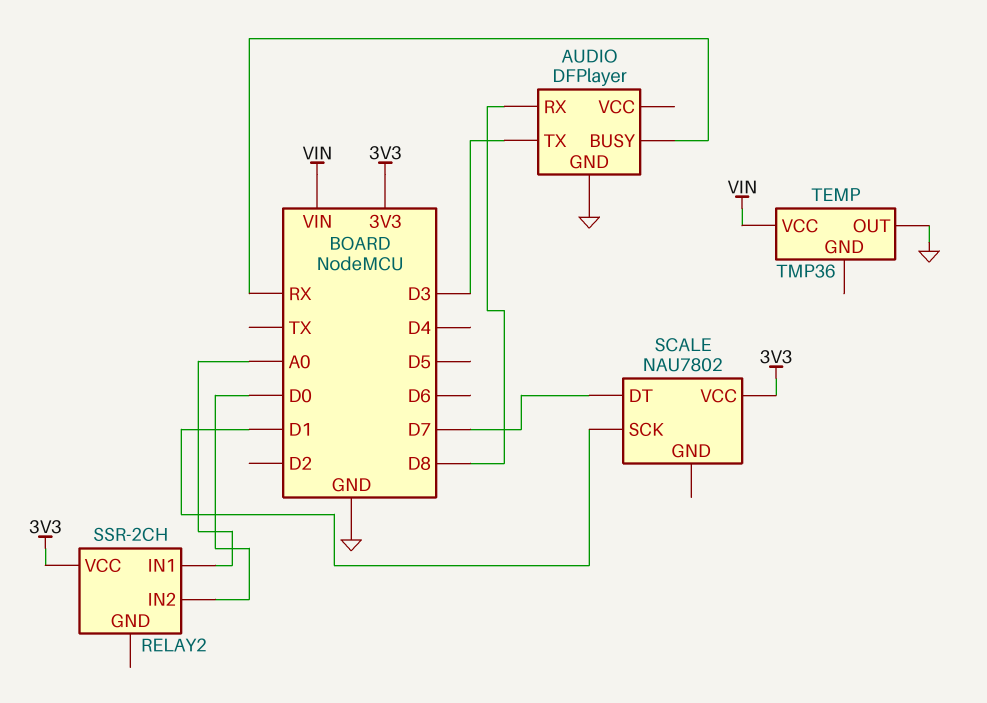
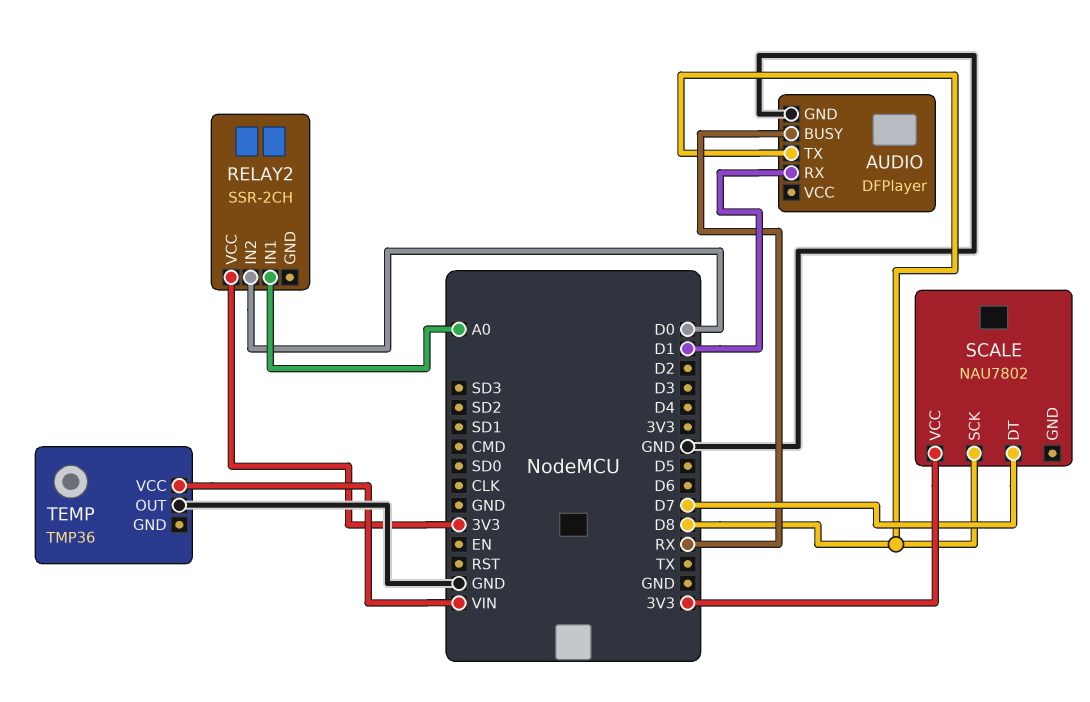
AUDIO pin RX: D8 -> D1
AUDIO pin TX: D3 -> D8
SCALE pin SCK: D1 -> D8

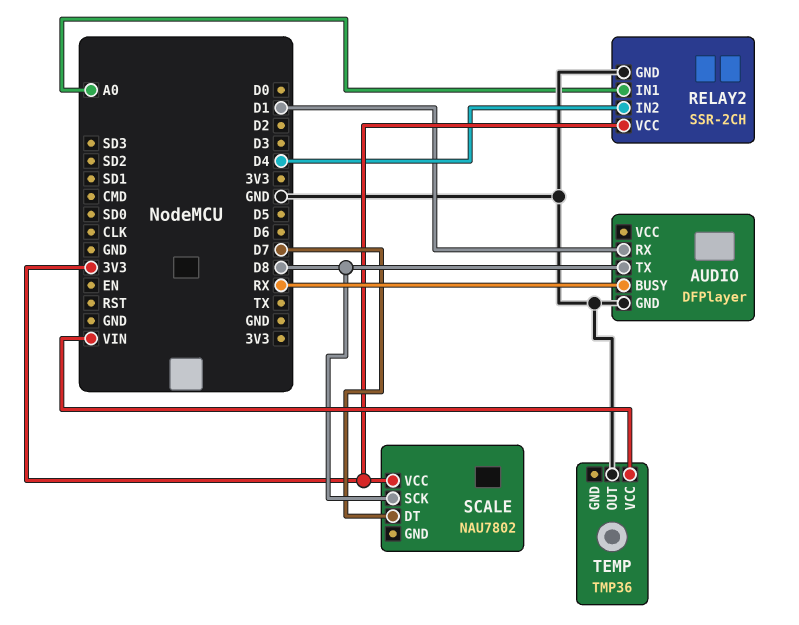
RELAY2 pin GND: none -> GND
RELAY2 pin IN2: D0 -> D4

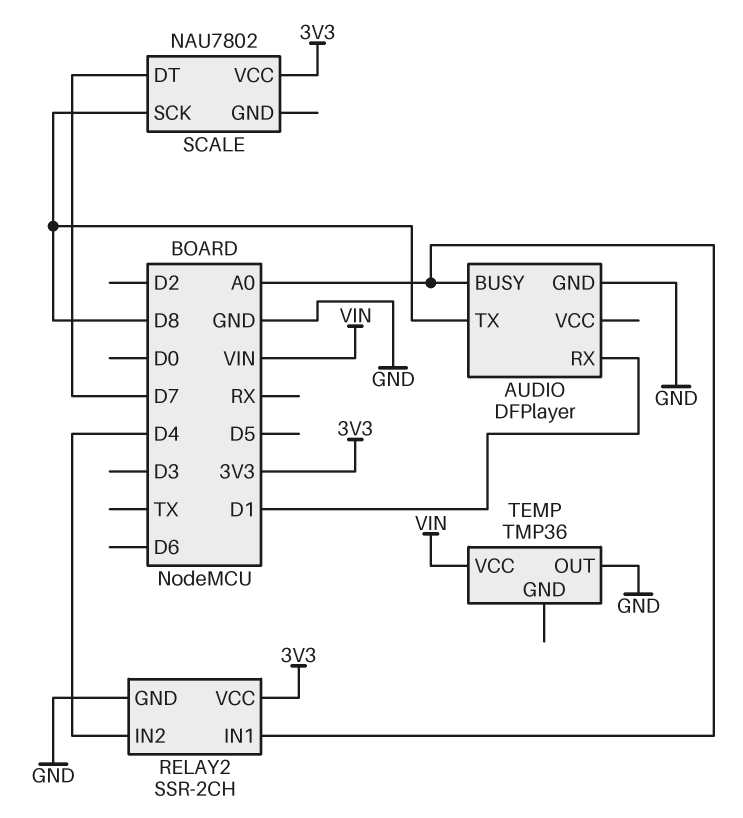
AUDIO pin BUSY: RX -> A0

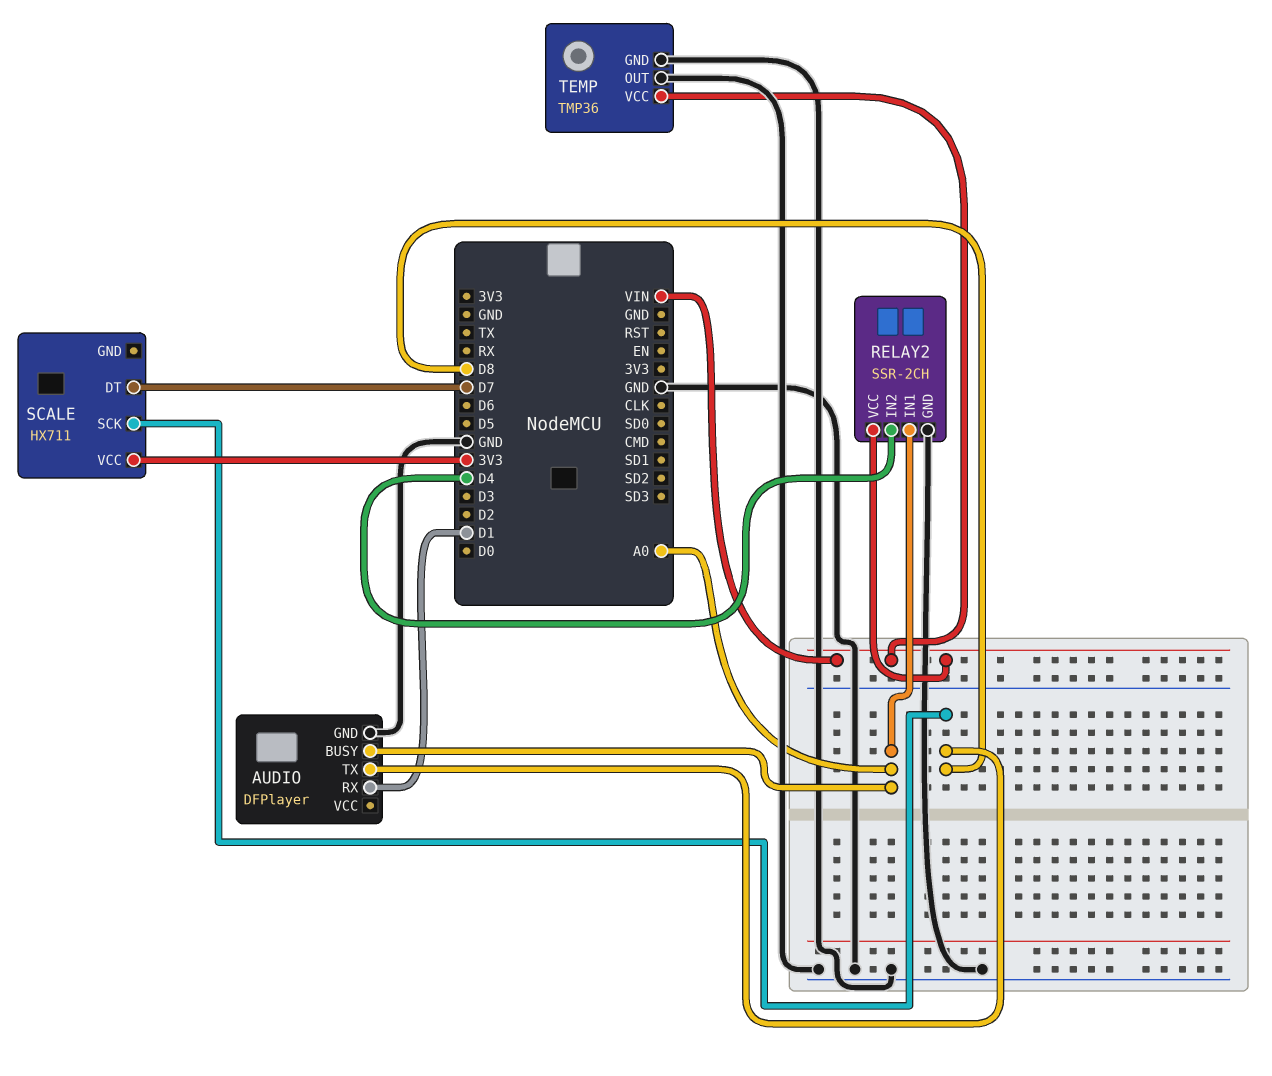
RELAY2 pin VCC: 3V3 -> VIN
SCALE: NAU7802 -> HX711
TEMP pin GND: none -> GND

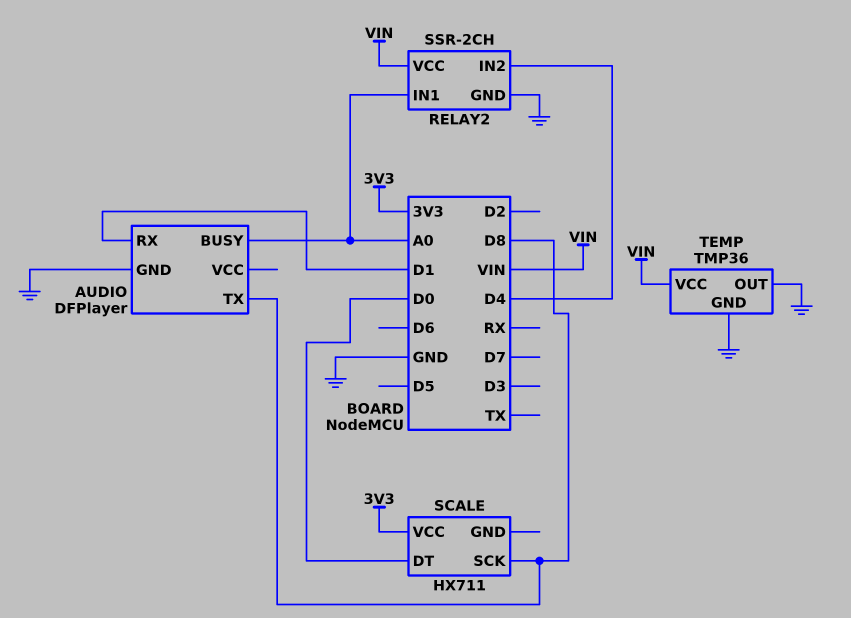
SCALE pin DT: D7 -> D0

